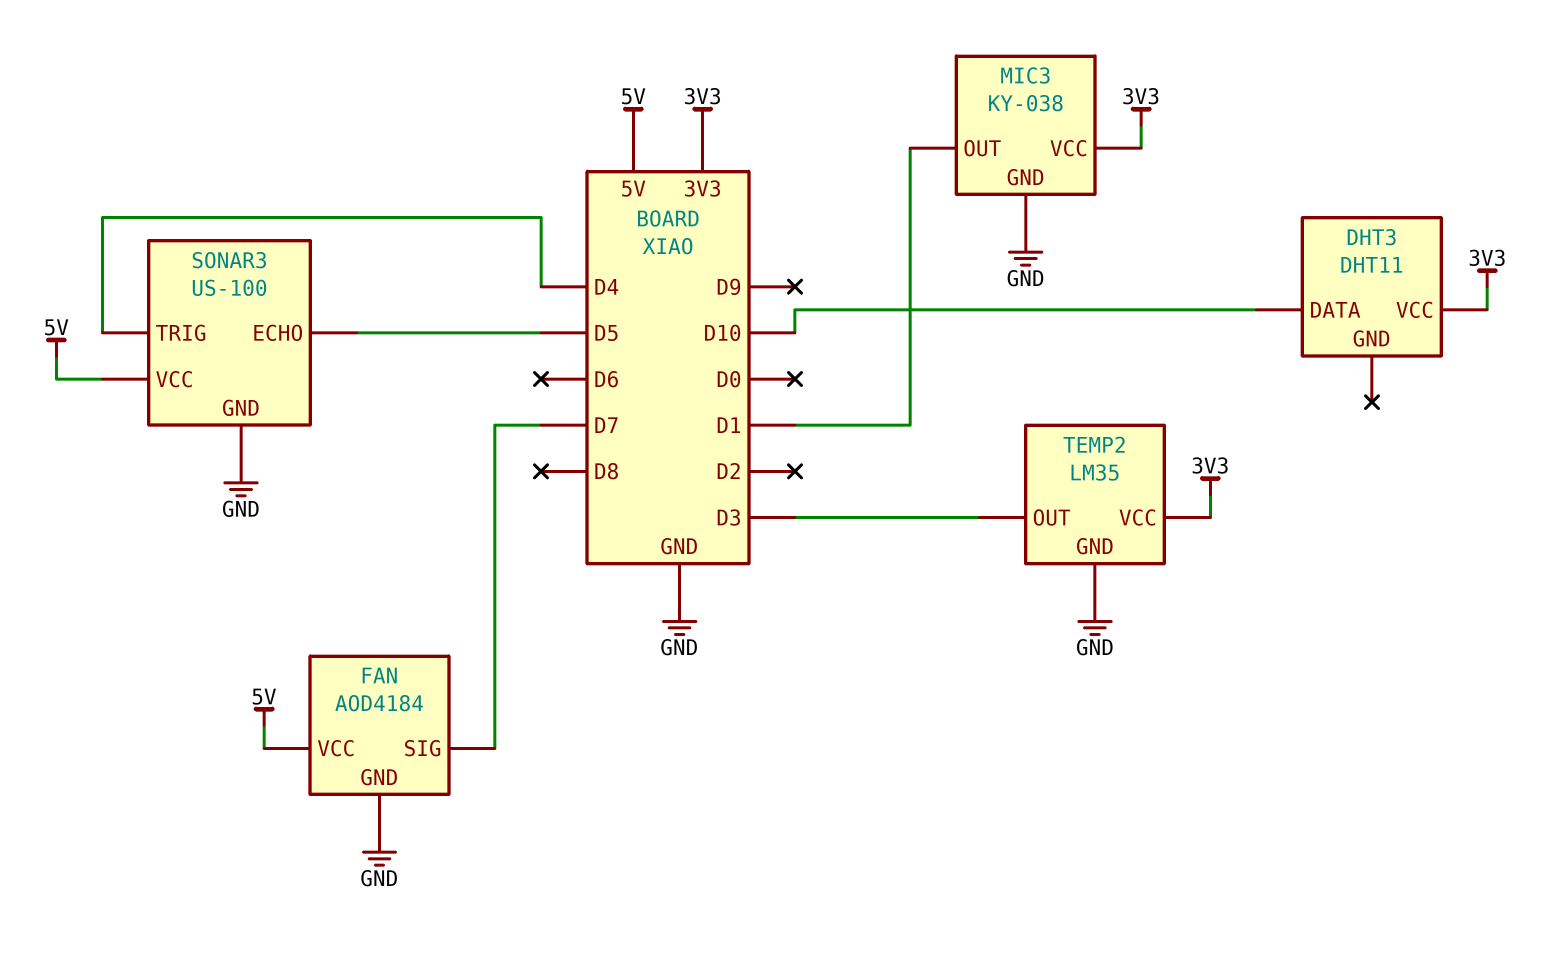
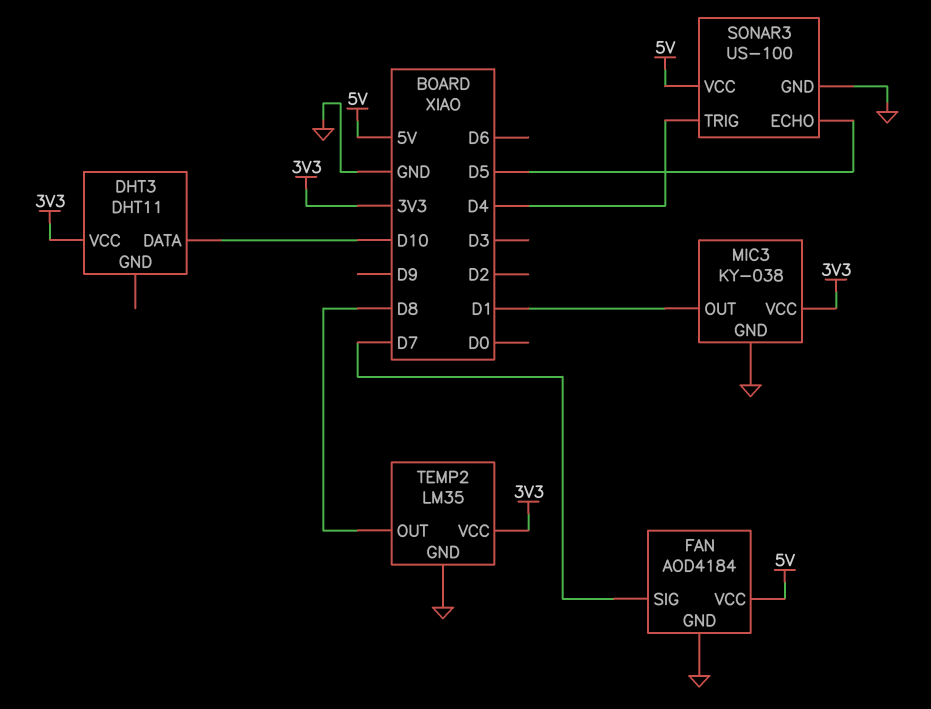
TEMP2 pin OUT: D3 -> D8

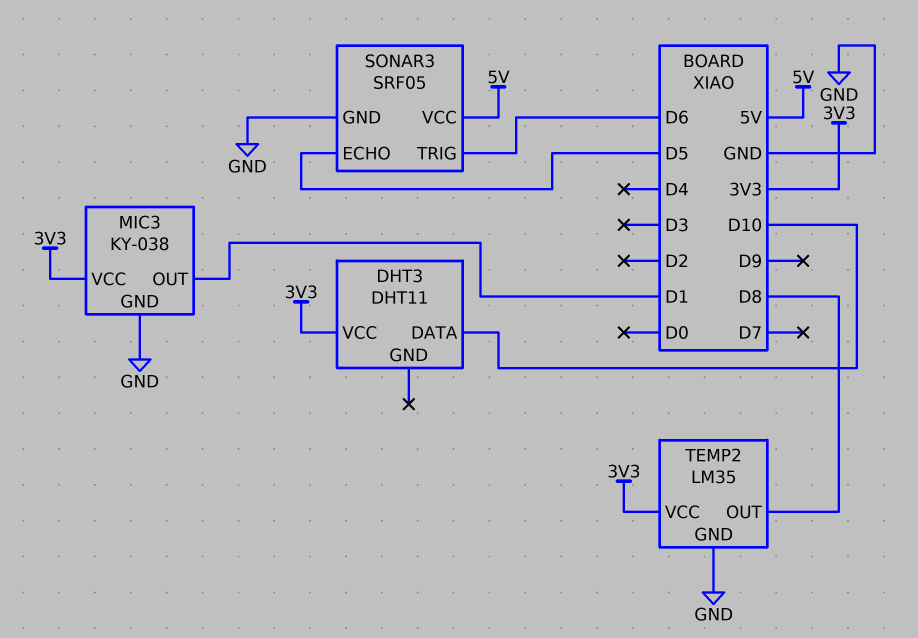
FAN: AOD4184 -> none
FAN pin GND: GND -> none
FAN pin SIG: D7 -> none
FAN pin VCC: 5V -> none
SONAR3: US-100 -> SRF05
SONAR3 pin TRIG: D4 -> D6

